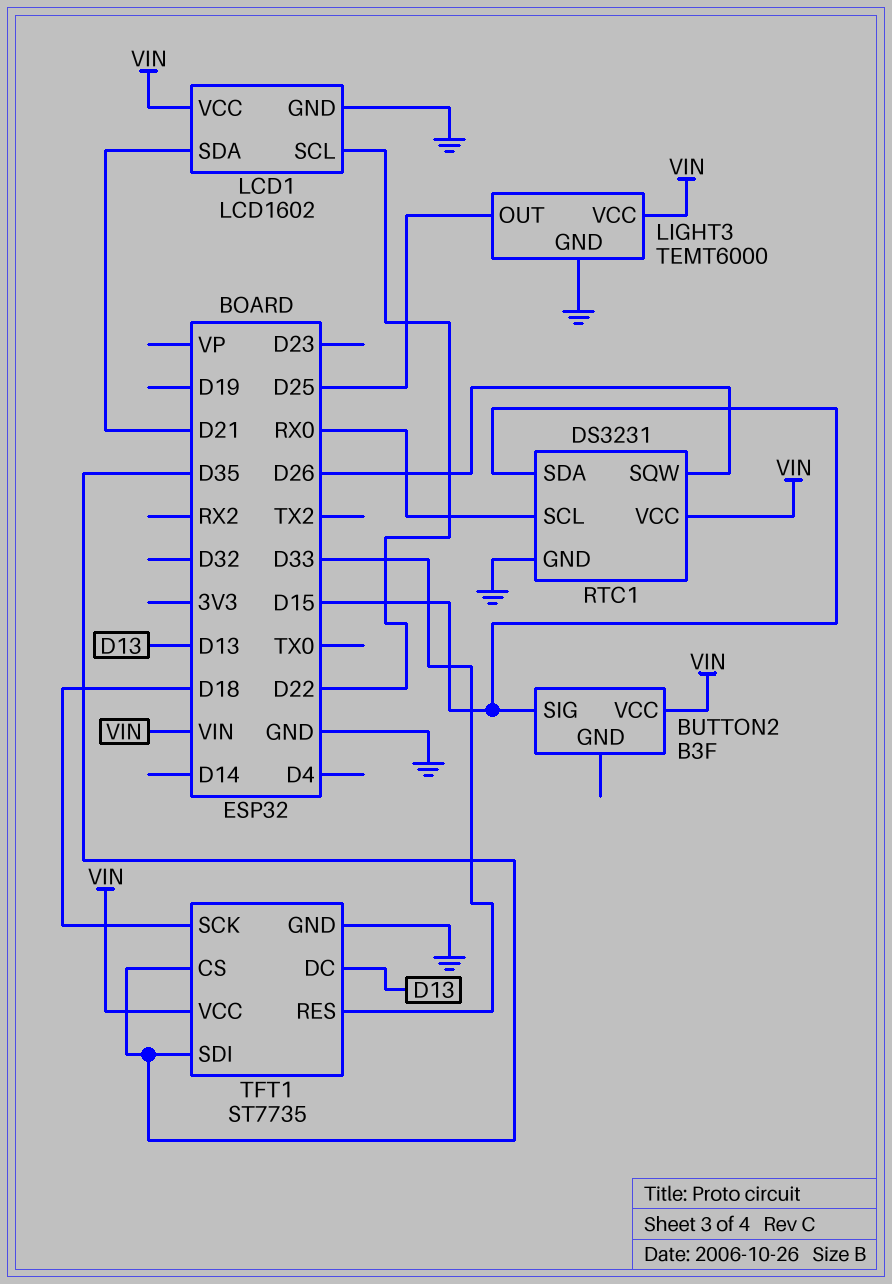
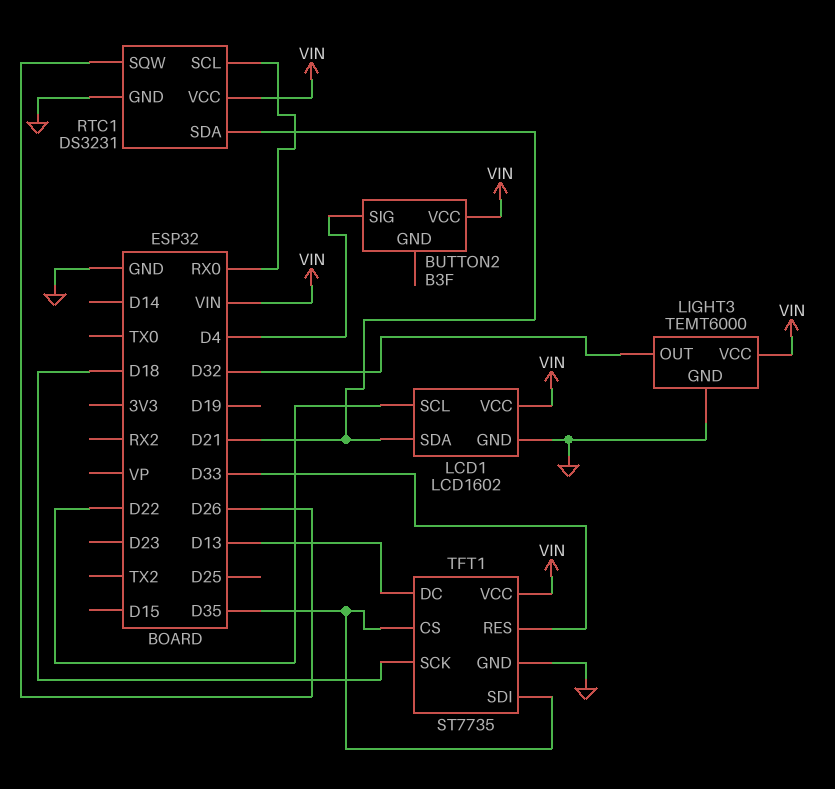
BUTTON2 pin SIG: D15 -> D4
LIGHT3 pin OUT: D25 -> D32
RTC1 pin SDA: D15 -> D21

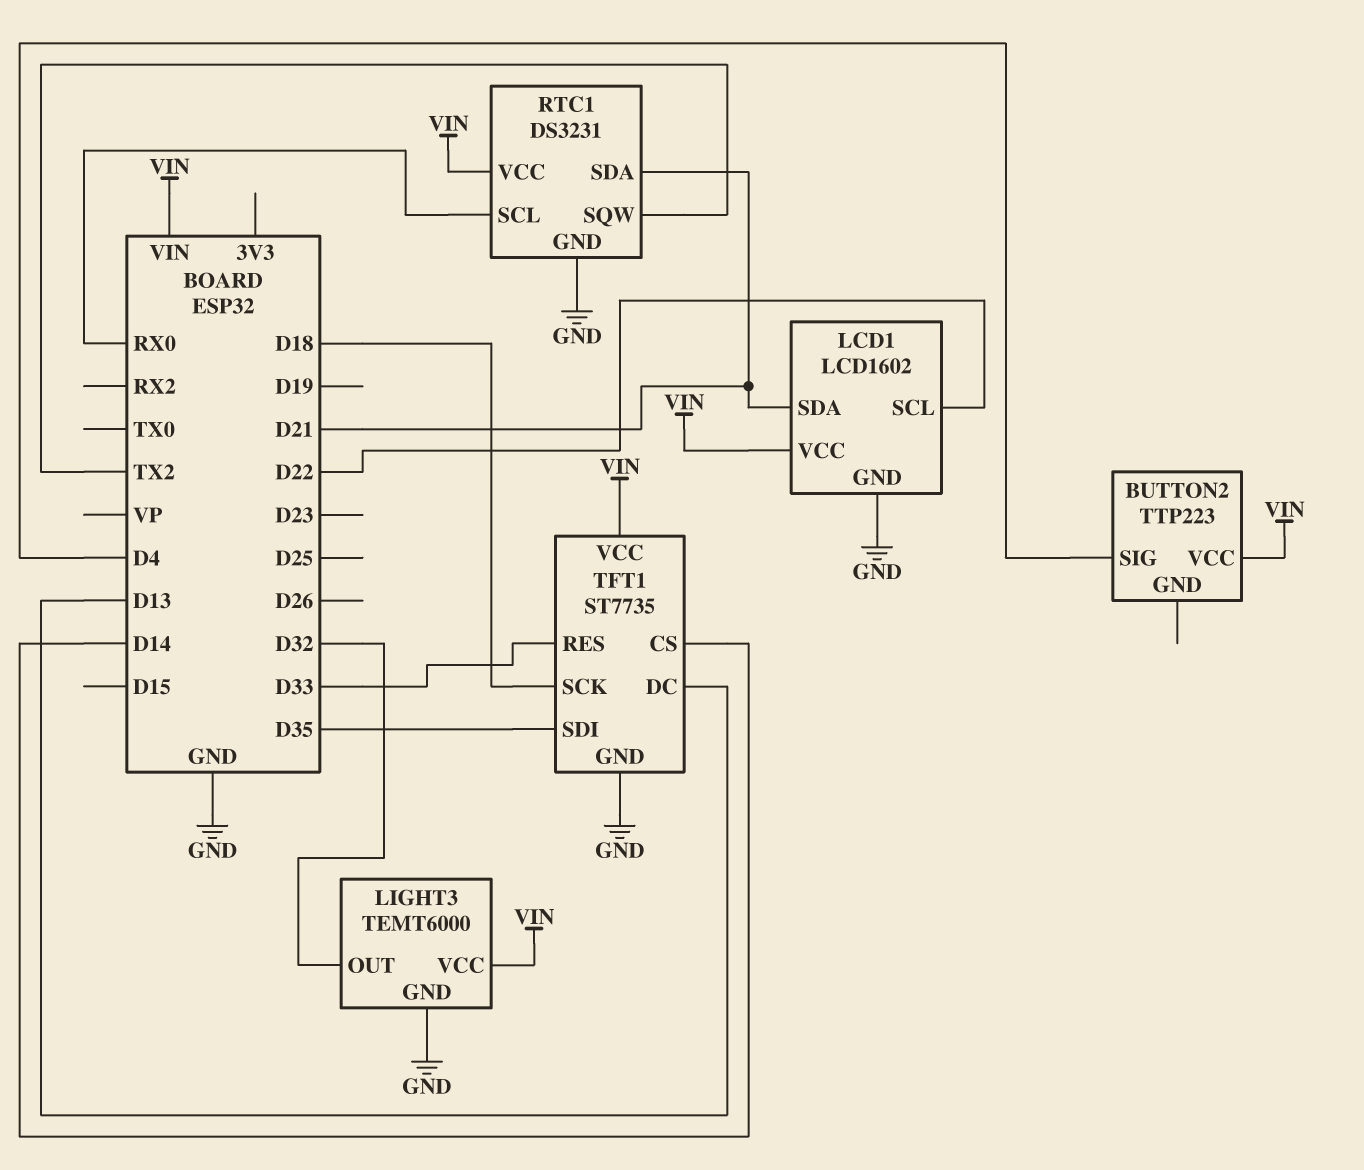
BUTTON2: B3F -> TTP223
RTC1 pin SQW: D26 -> TX2
TFT1 pin CS: D35 -> D14

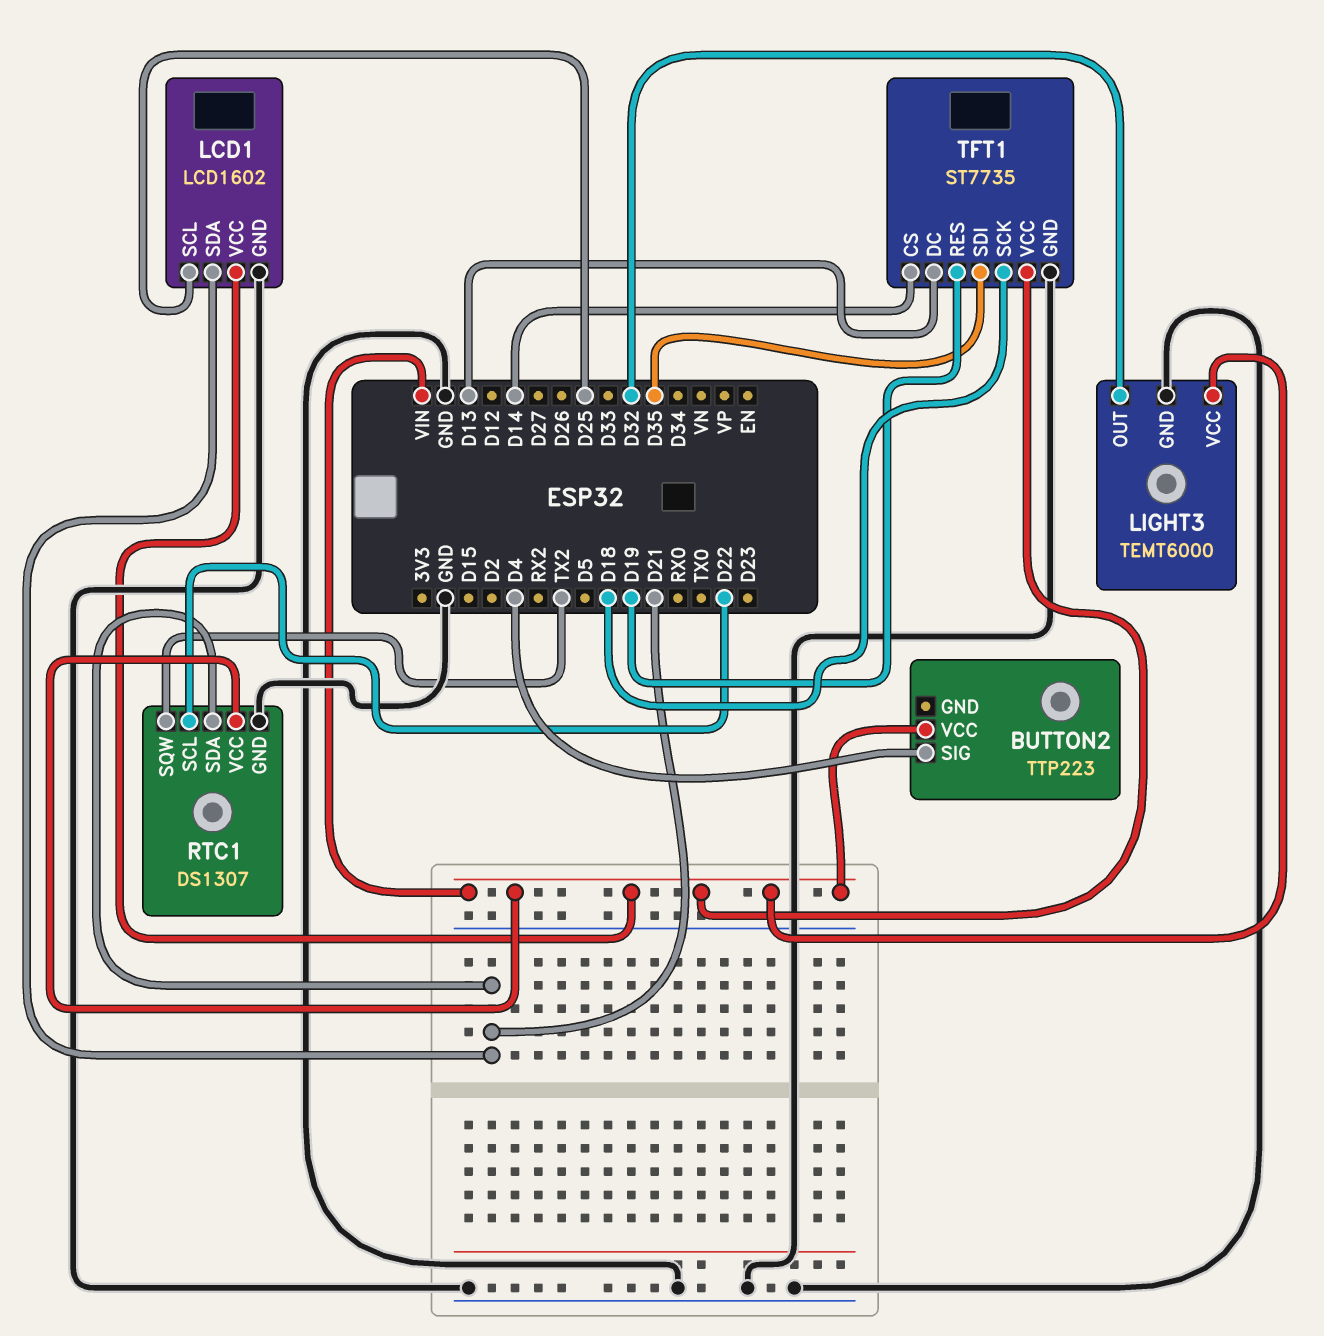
LCD1 pin SCL: D22 -> D25
RTC1: DS3231 -> DS1307
RTC1 pin SCL: RX0 -> D22
TFT1 pin RES: D33 -> D19

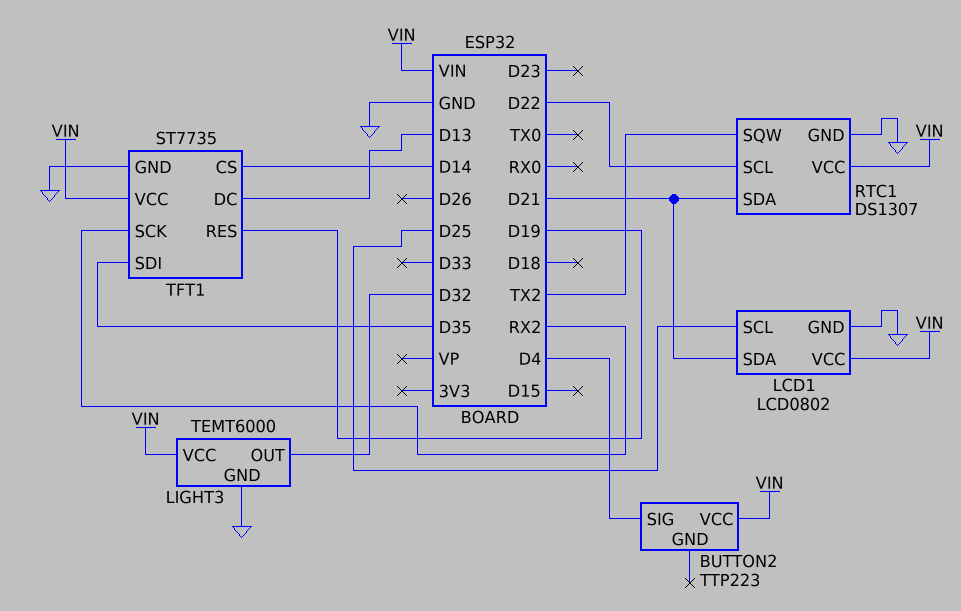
LCD1: LCD1602 -> LCD0802
TFT1 pin SCK: D18 -> RX2

